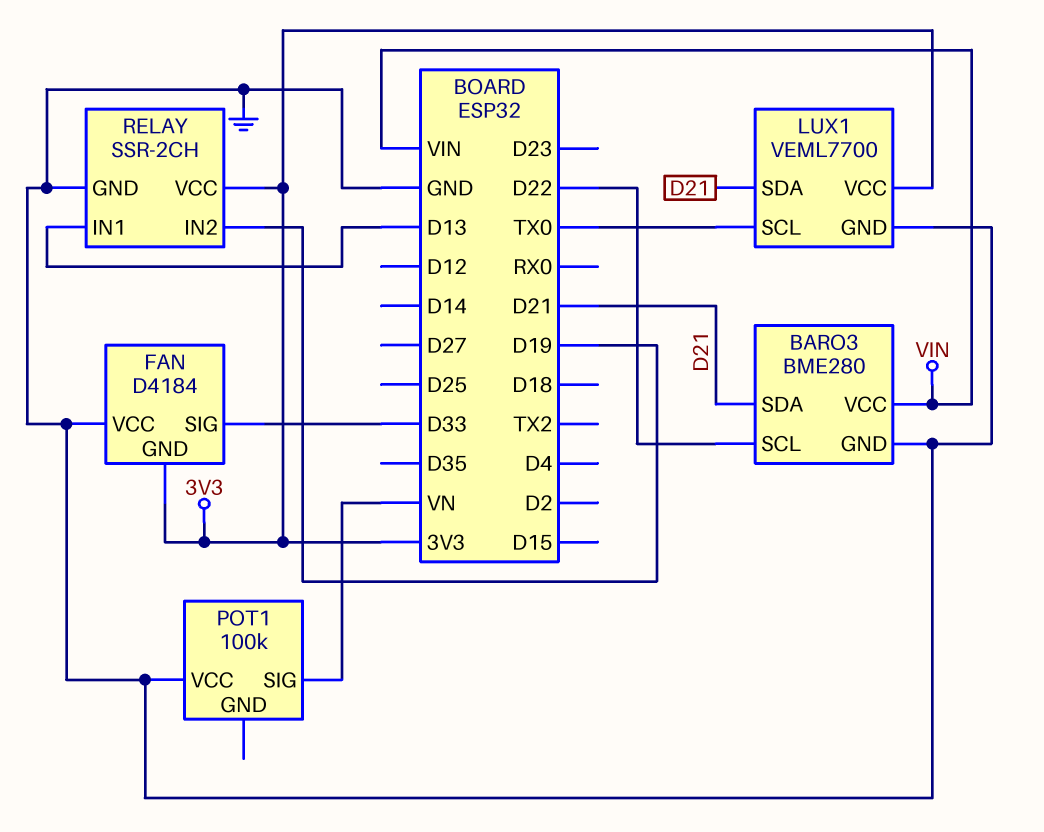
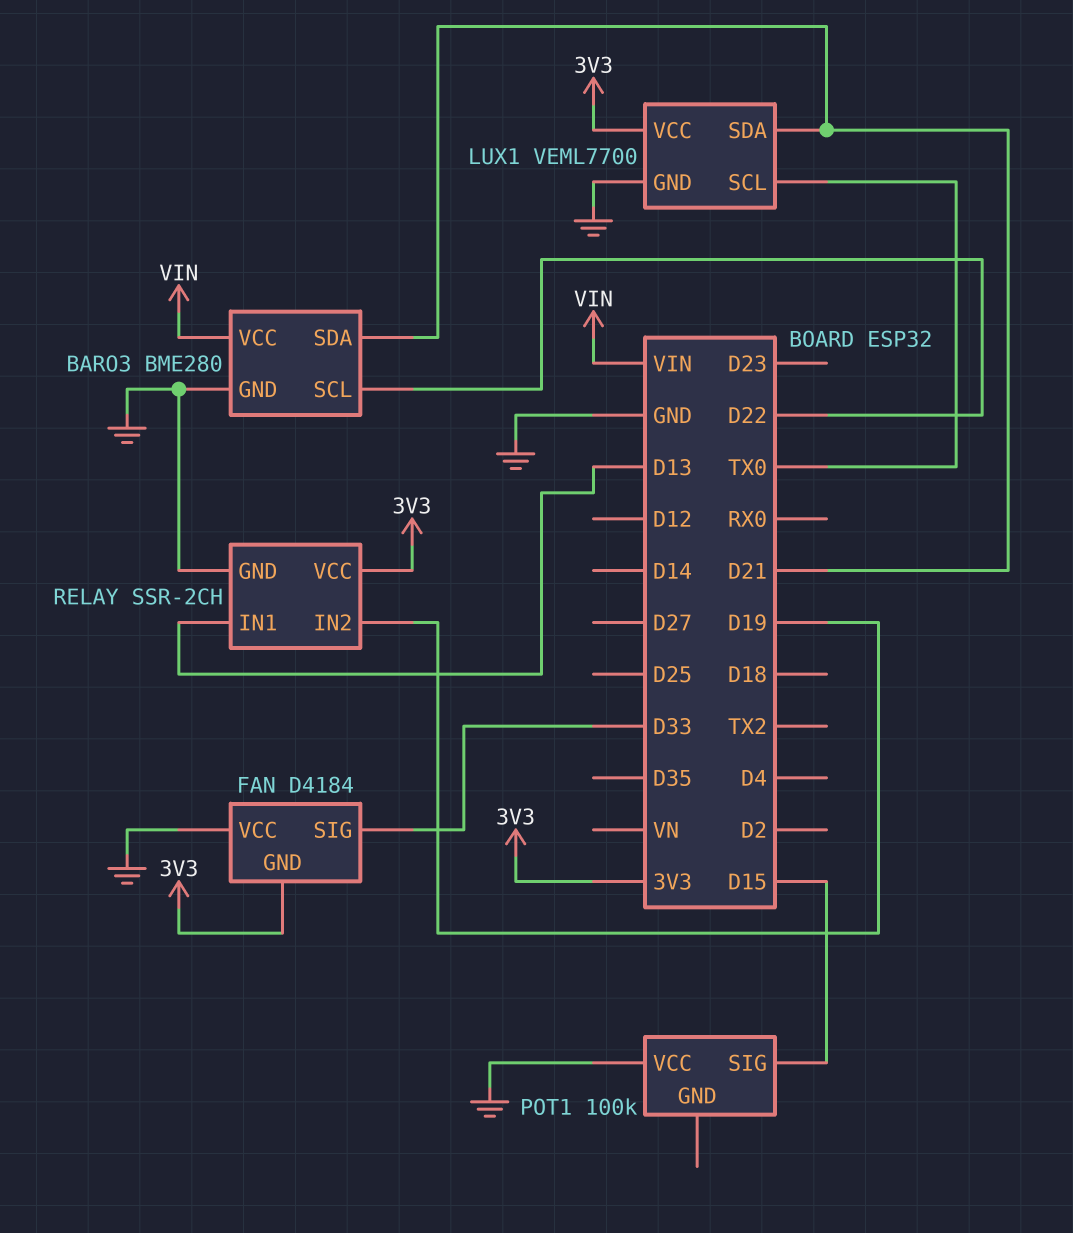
POT1 pin SIG: VN -> D15

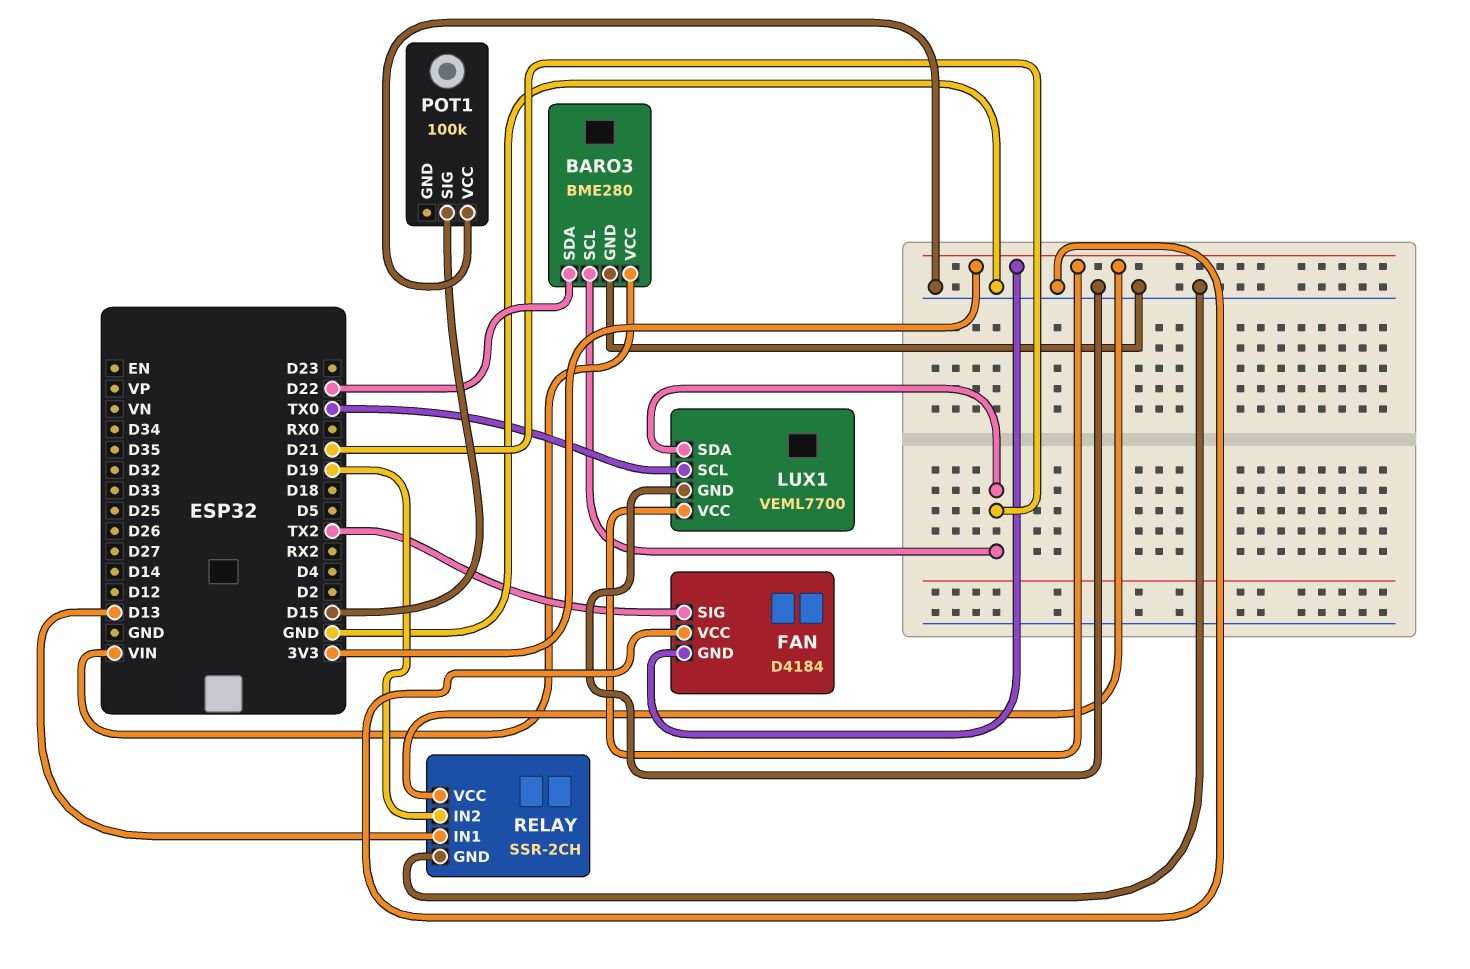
BARO3 pin SCL: D22 -> D21
BARO3 pin SDA: D21 -> D22
FAN pin SIG: D33 -> TX2

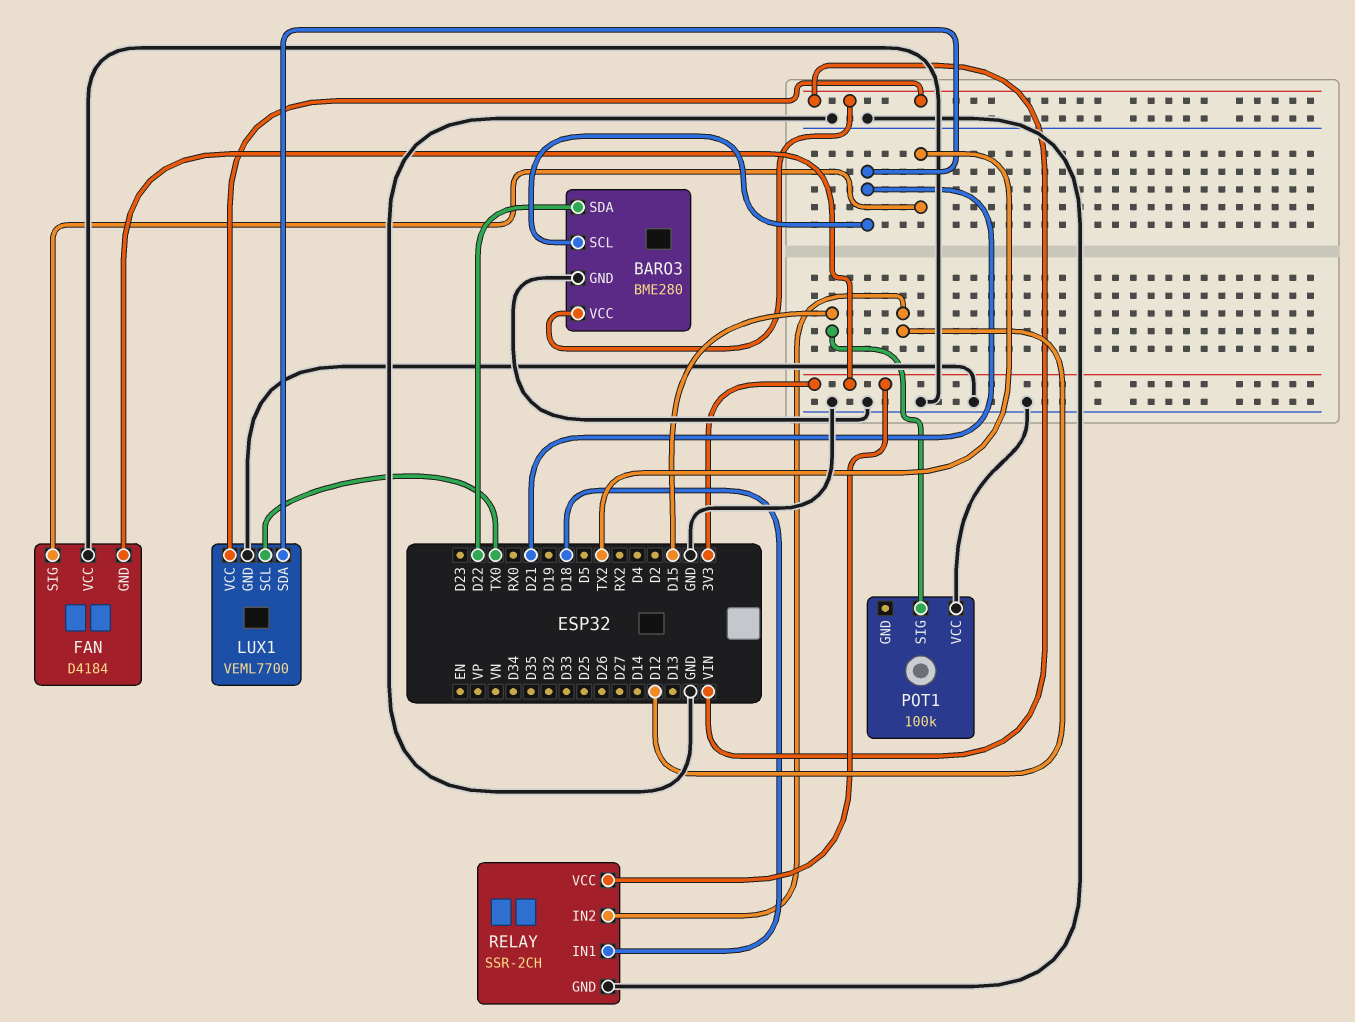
LUX1 pin VCC: 3V3 -> VIN
RELAY pin IN1: D13 -> D18
RELAY pin IN2: D19 -> D12

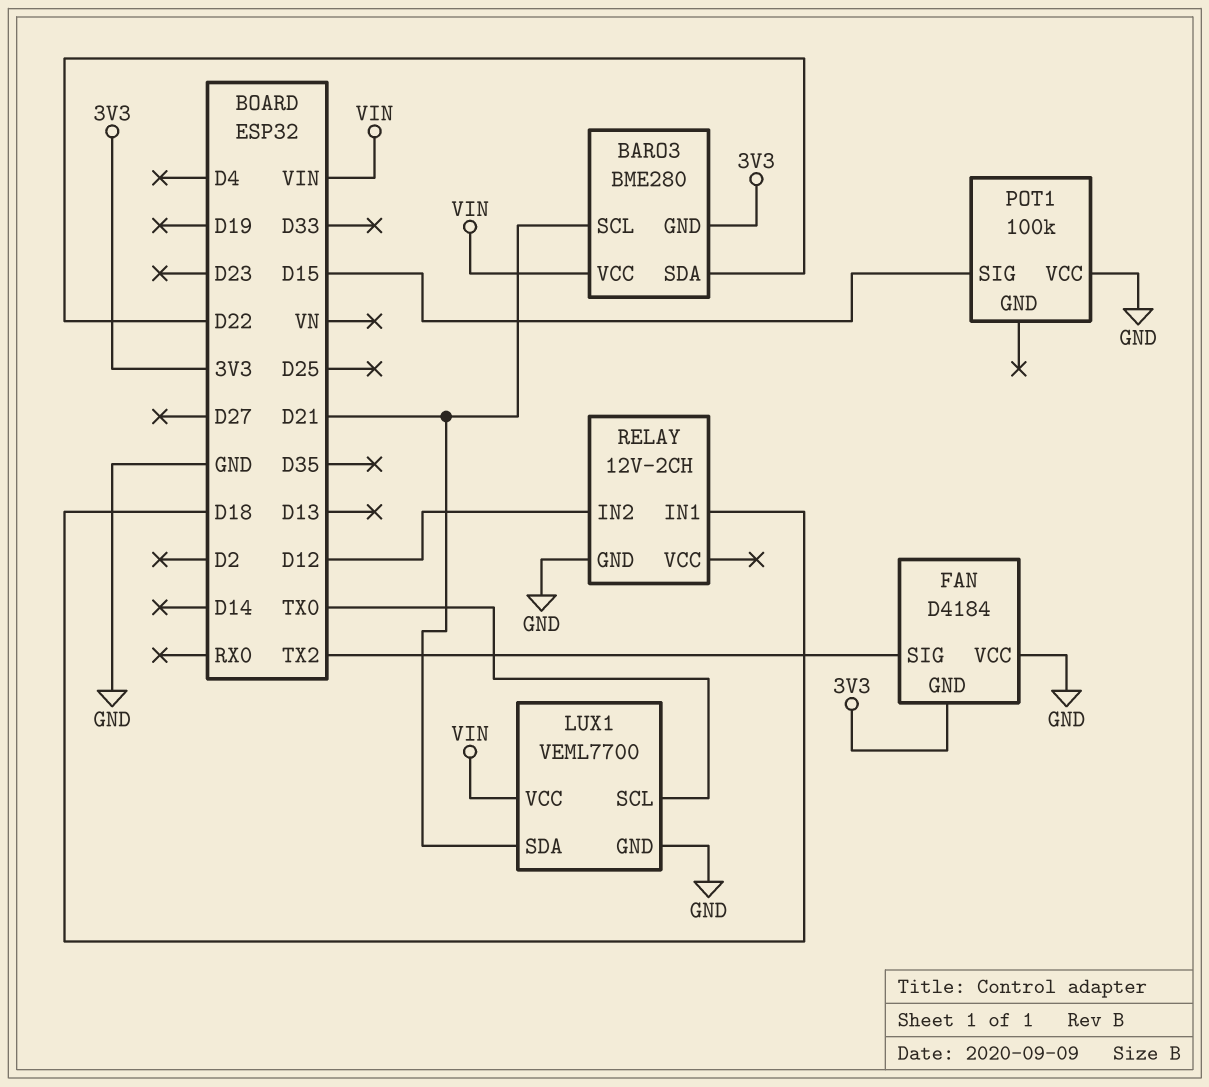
BARO3 pin GND: GND -> 3V3
RELAY: SSR-2CH -> 12V-2CH
RELAY pin VCC: 3V3 -> none

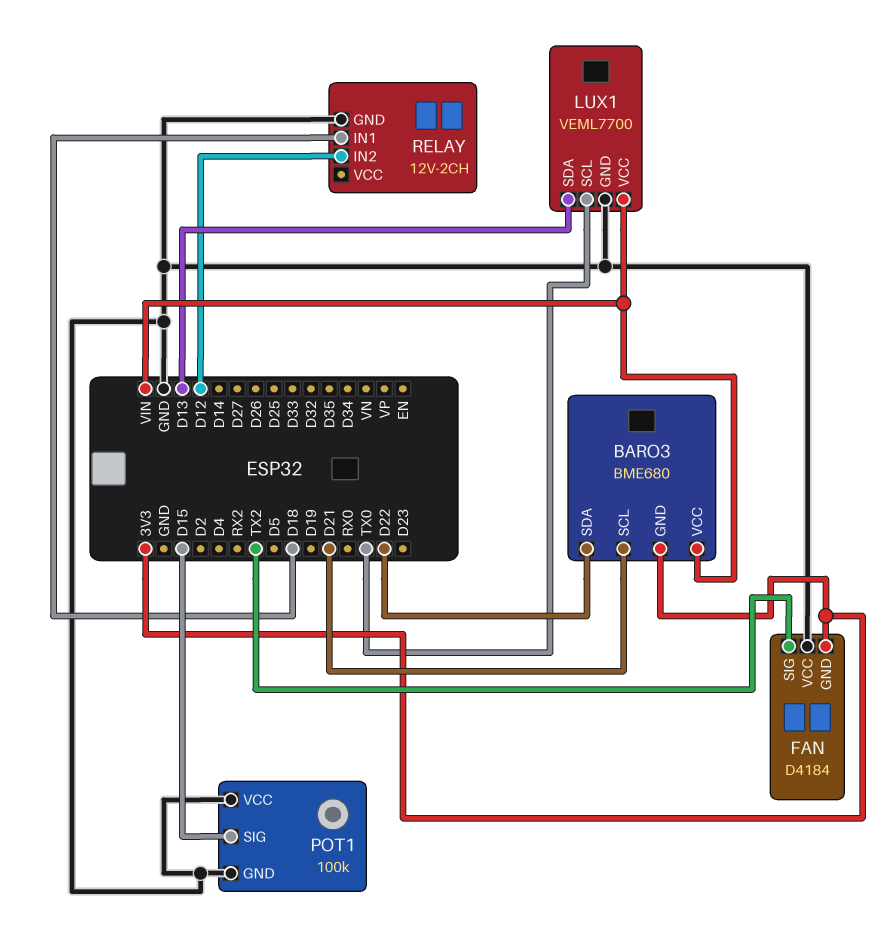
BARO3: BME280 -> BME680
LUX1 pin SDA: D21 -> D13
POT1 pin GND: none -> GND

